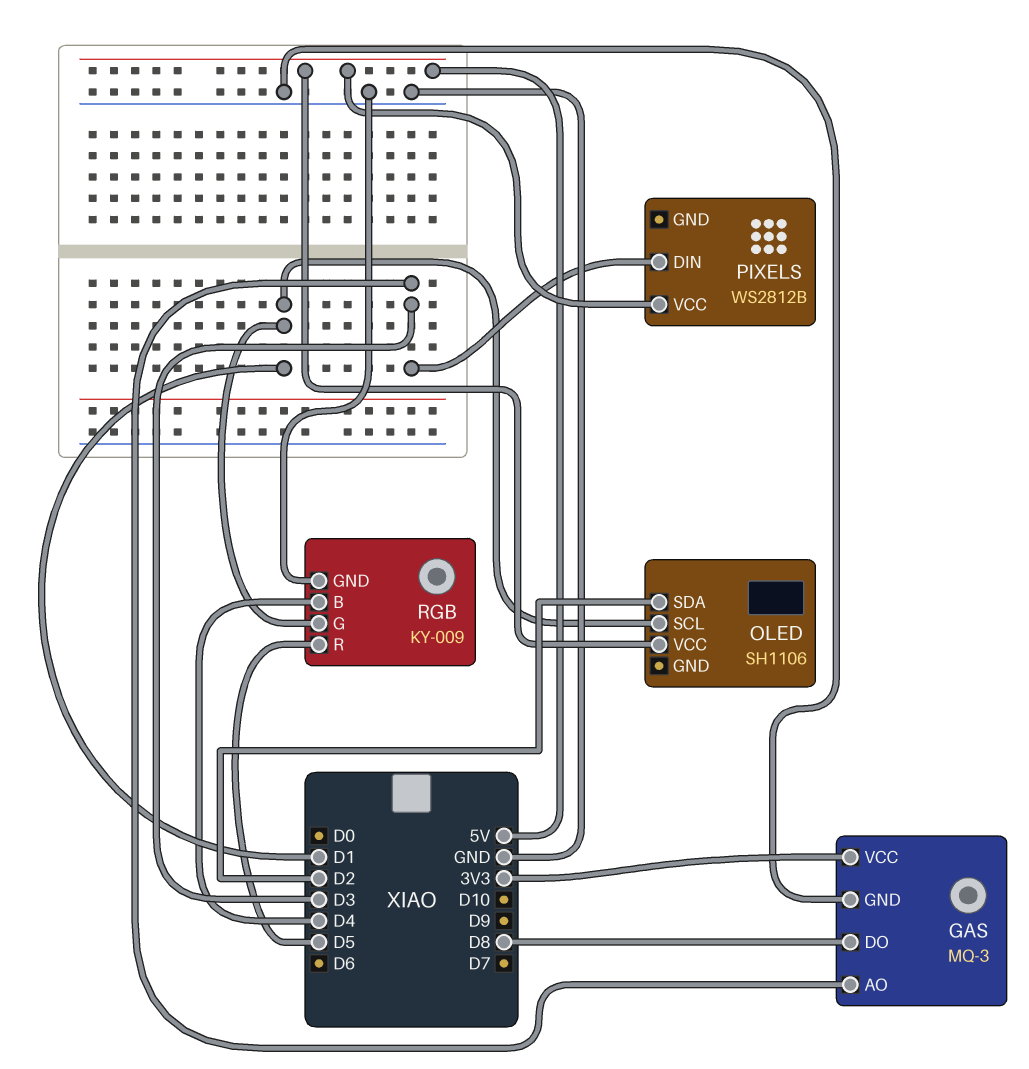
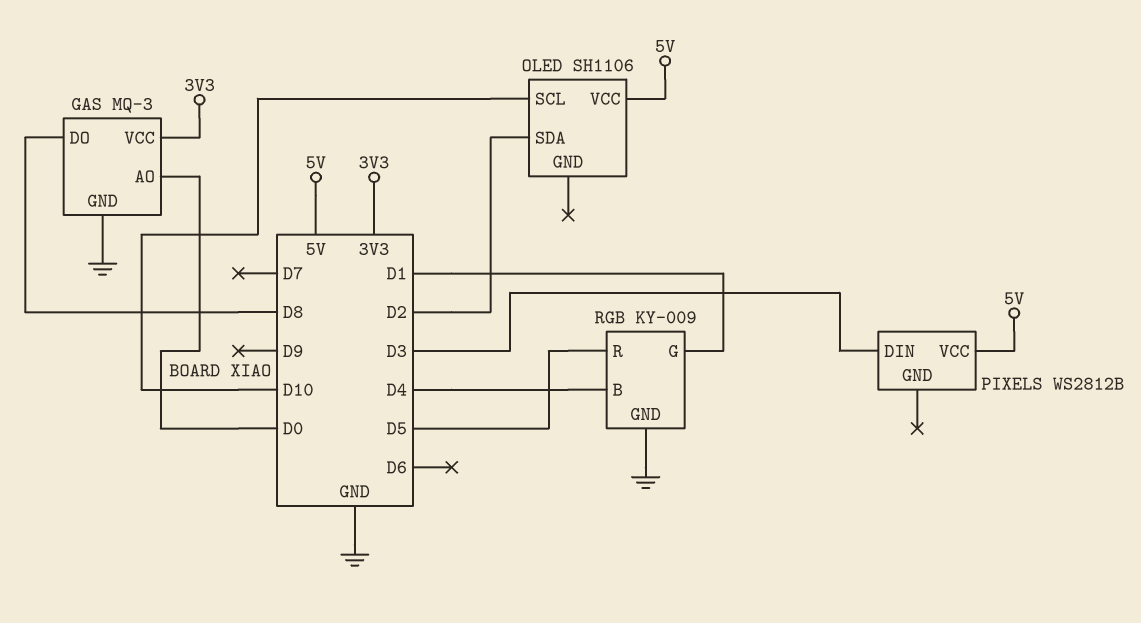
GAS pin AO: D3 -> D0
OLED pin SCL: D1 -> D10

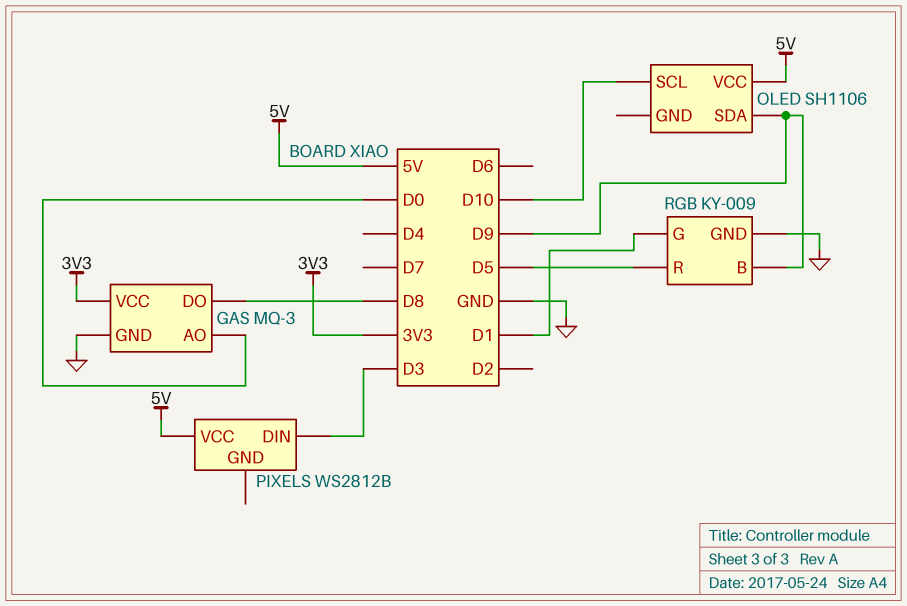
OLED pin SDA: D2 -> D9
RGB pin B: D4 -> D9

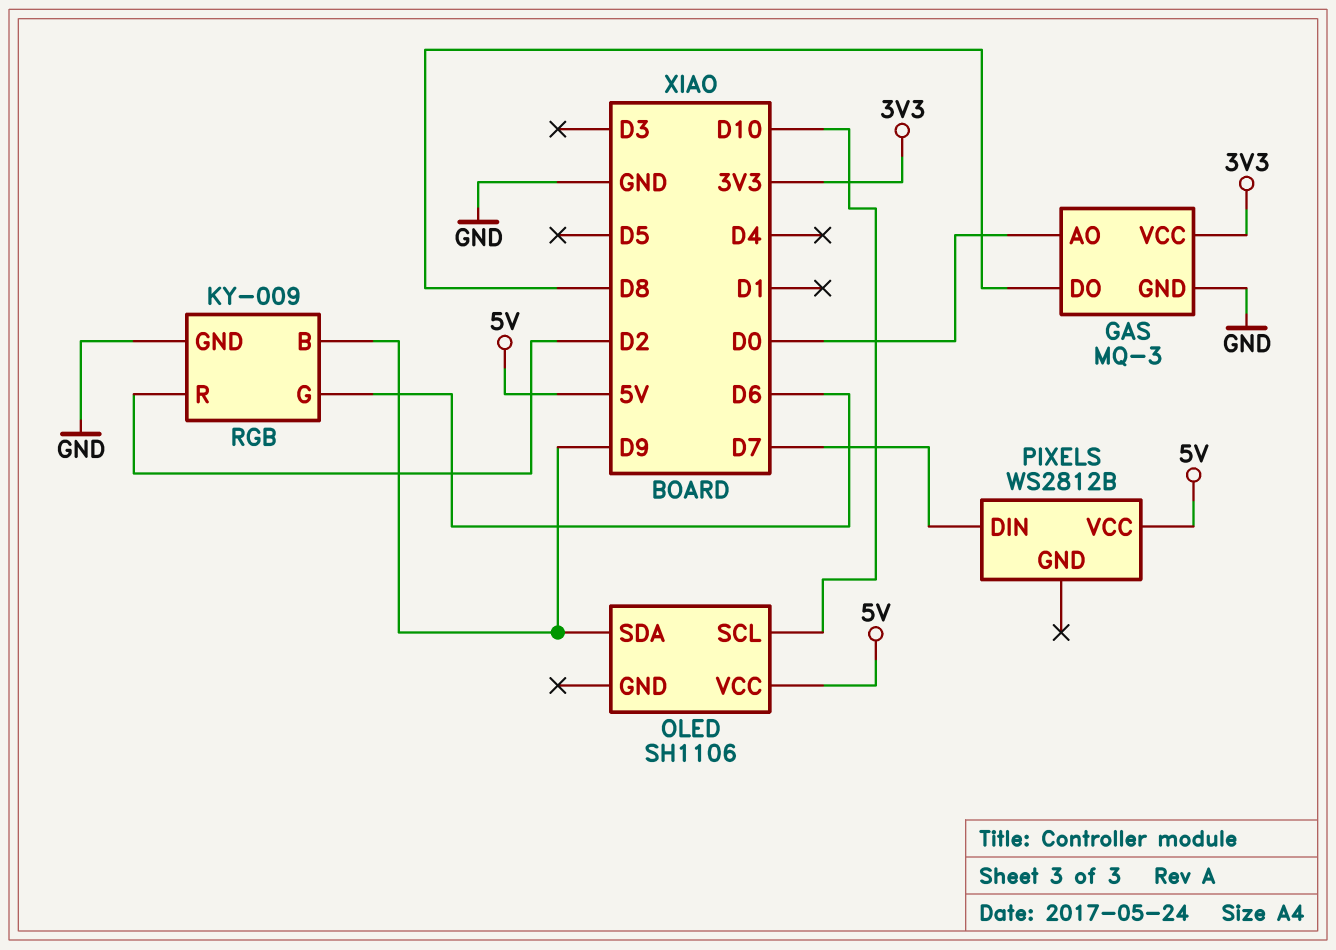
PIXELS pin DIN: D3 -> D7
RGB pin G: D1 -> D6
RGB pin R: D5 -> D2

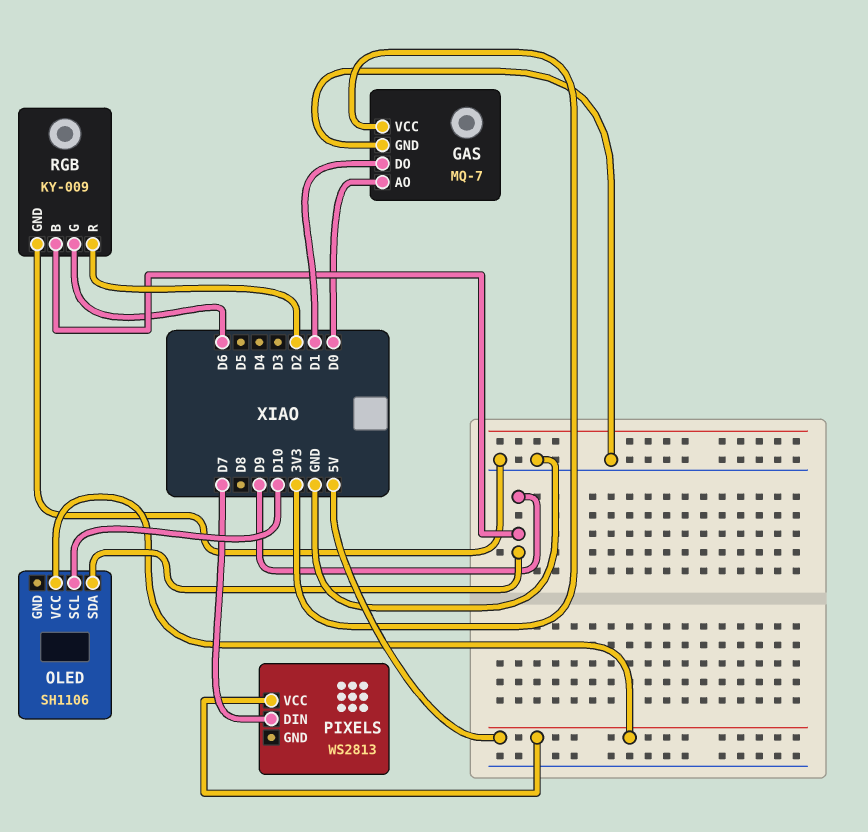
GAS: MQ-3 -> MQ-7
GAS pin DO: D8 -> D1
PIXELS: WS2812B -> WS2813

